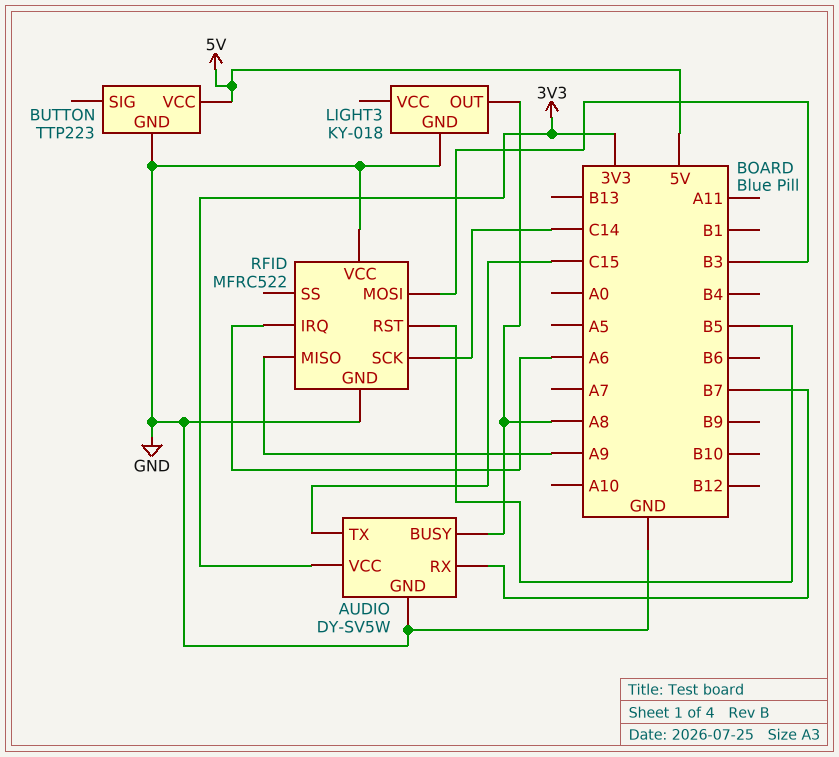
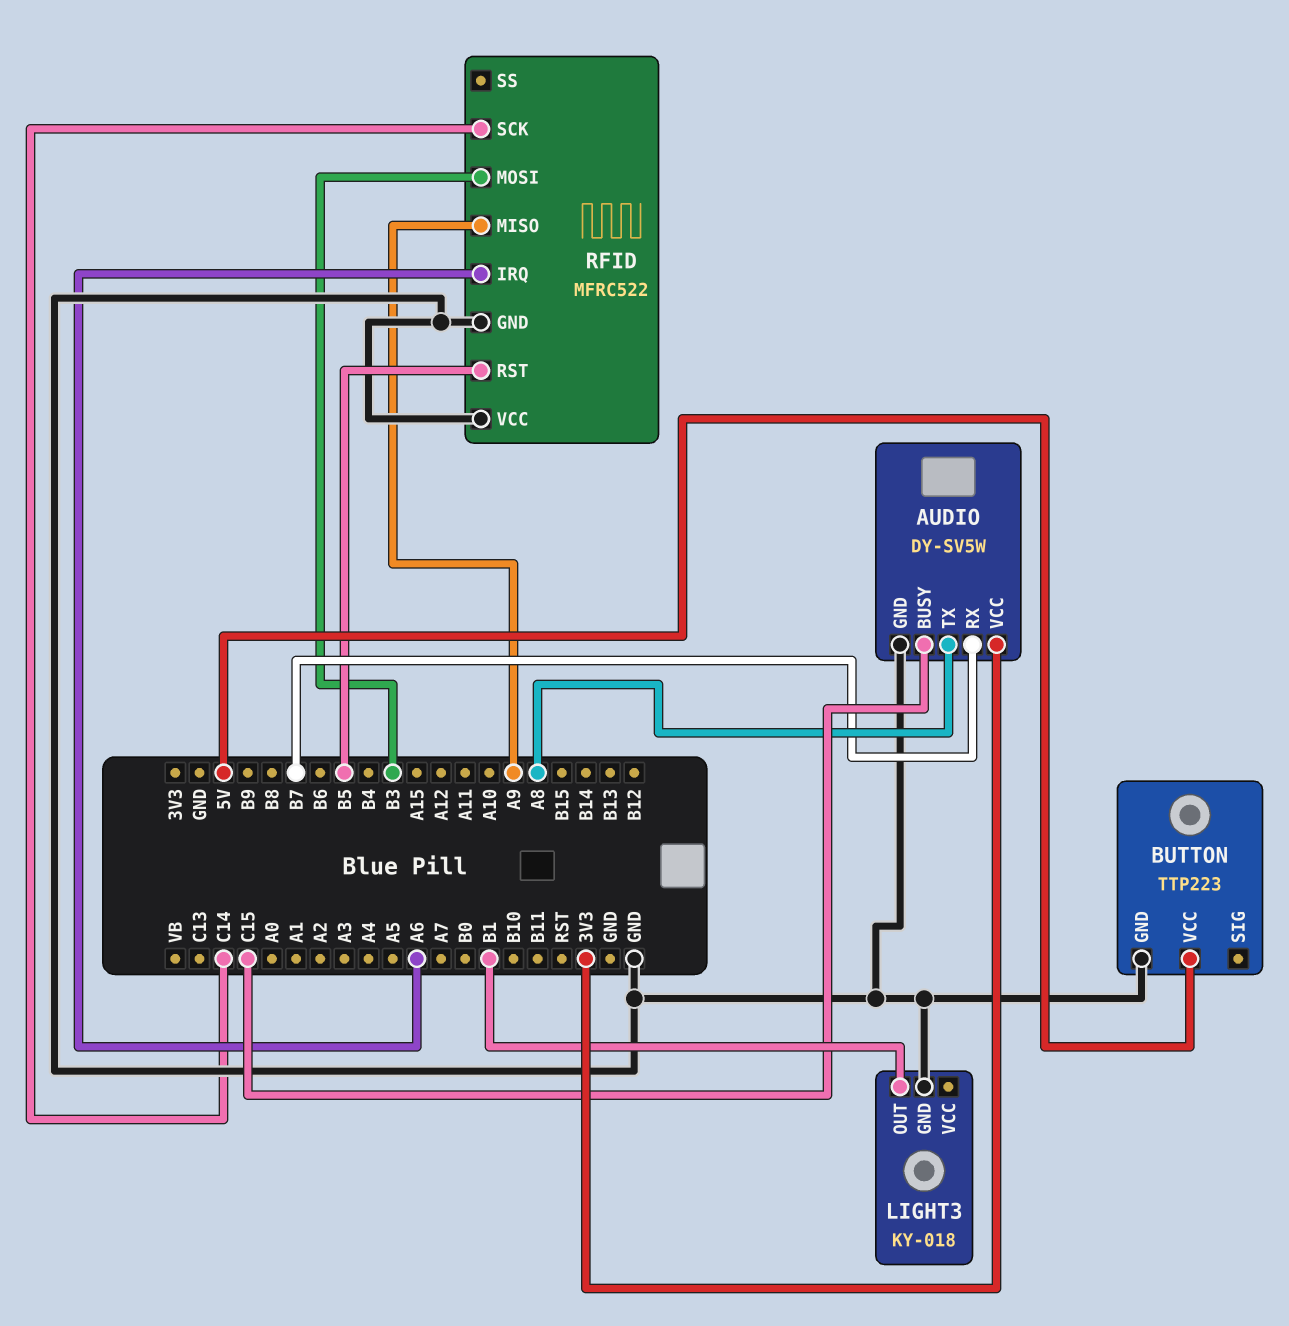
AUDIO pin BUSY: A8 -> C15
AUDIO pin TX: C15 -> A8
LIGHT3 pin OUT: A8 -> B1

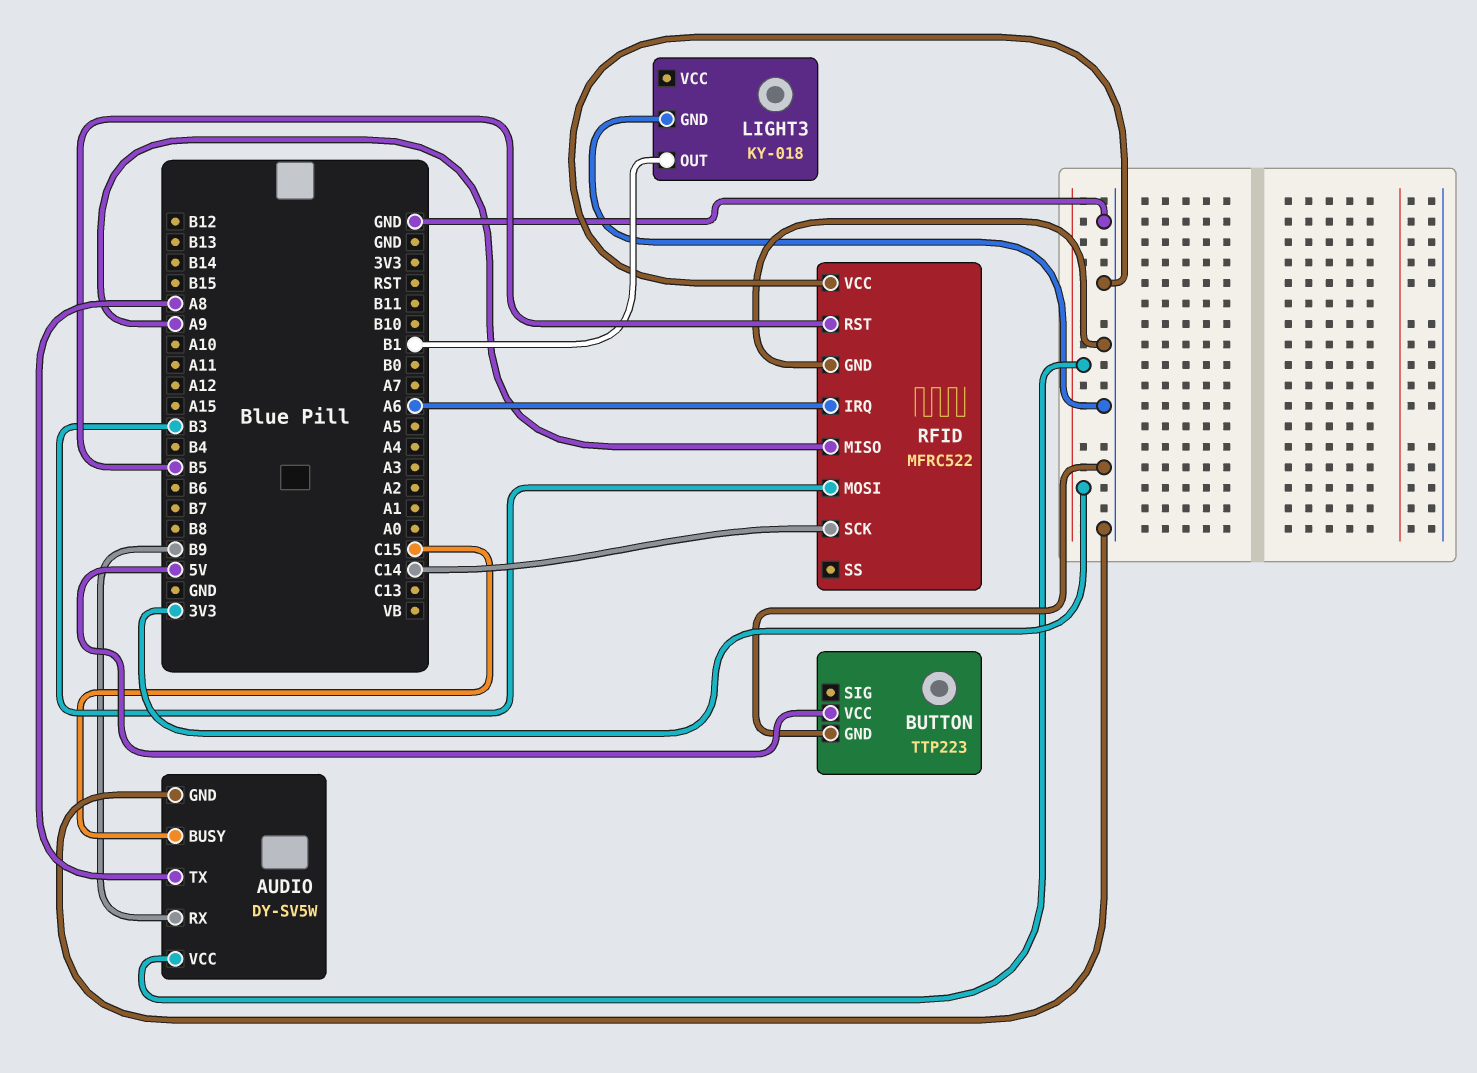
AUDIO pin RX: B7 -> B9

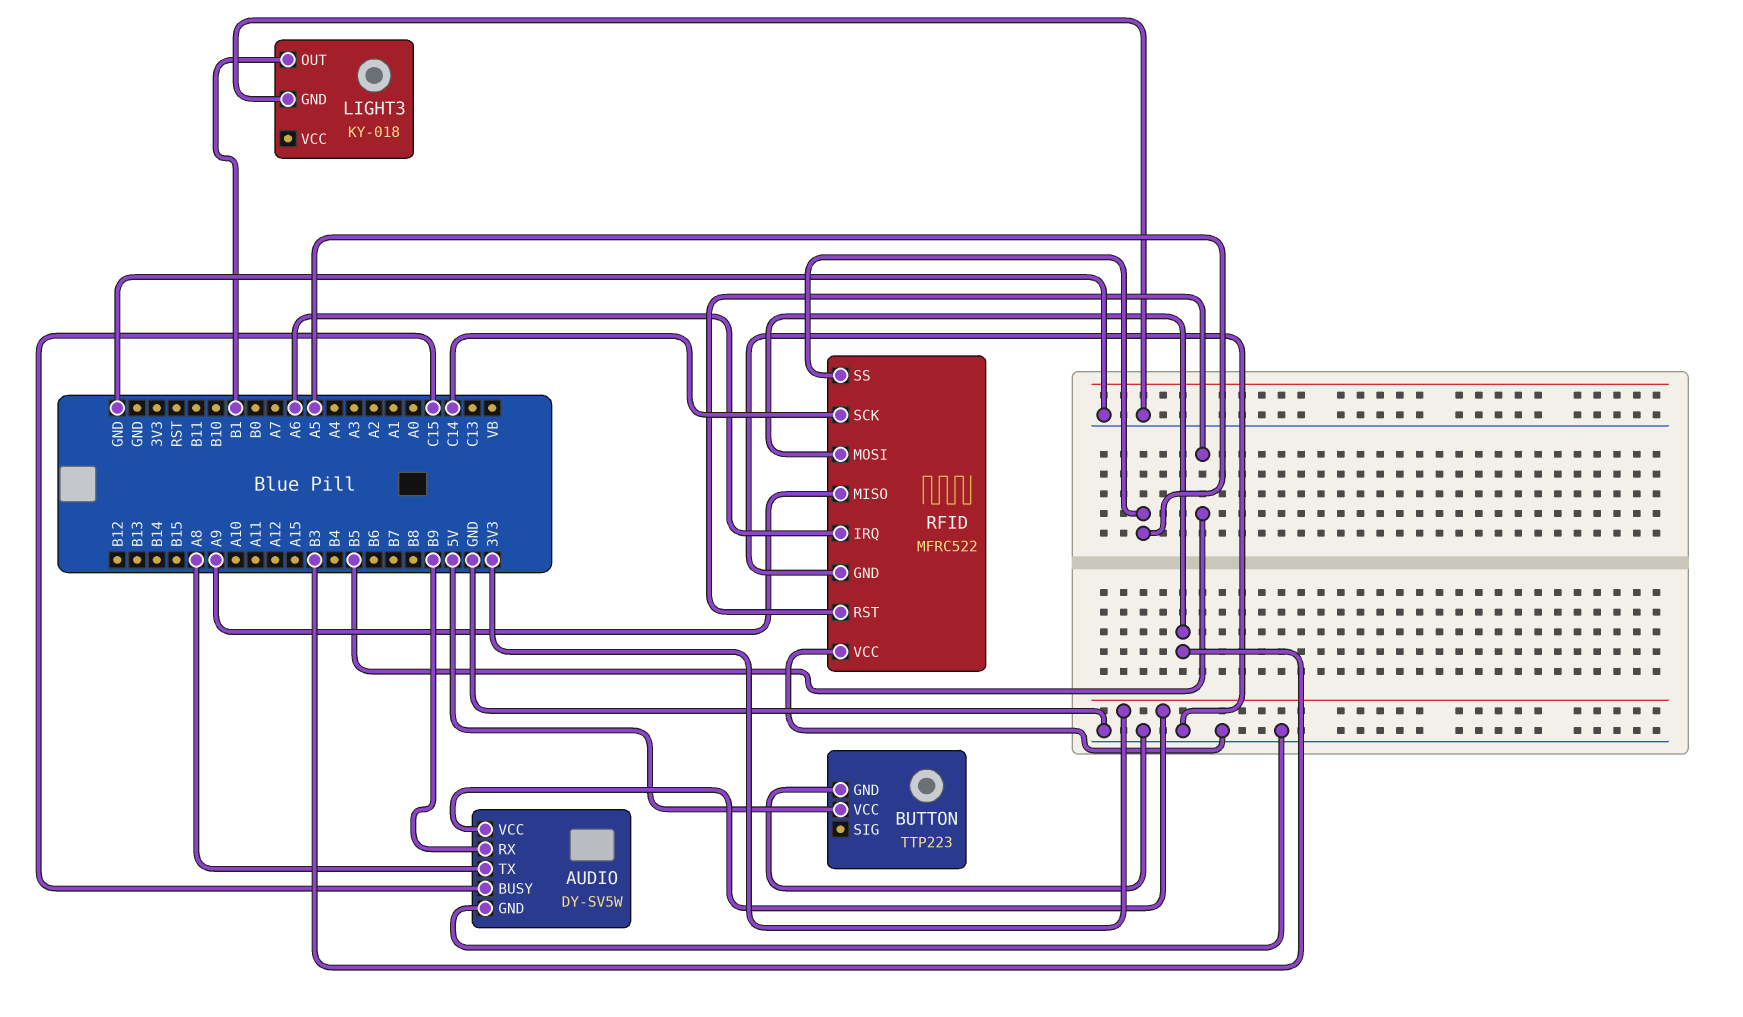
RFID pin SS: none -> A5

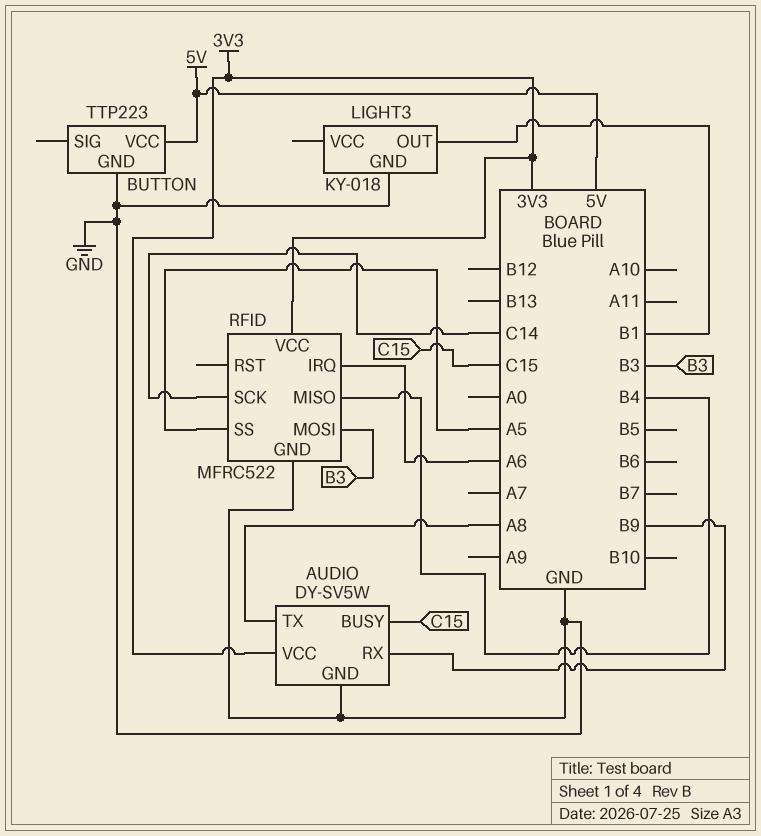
RFID pin MISO: A9 -> B4
RFID pin RST: B5 -> none
RFID pin VCC: GND -> 3V3

